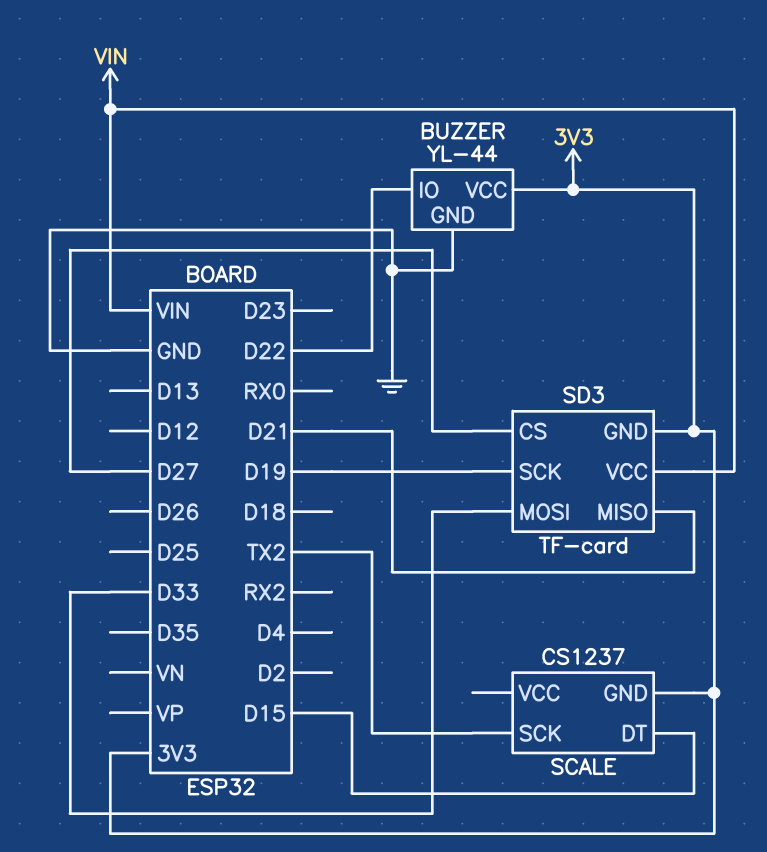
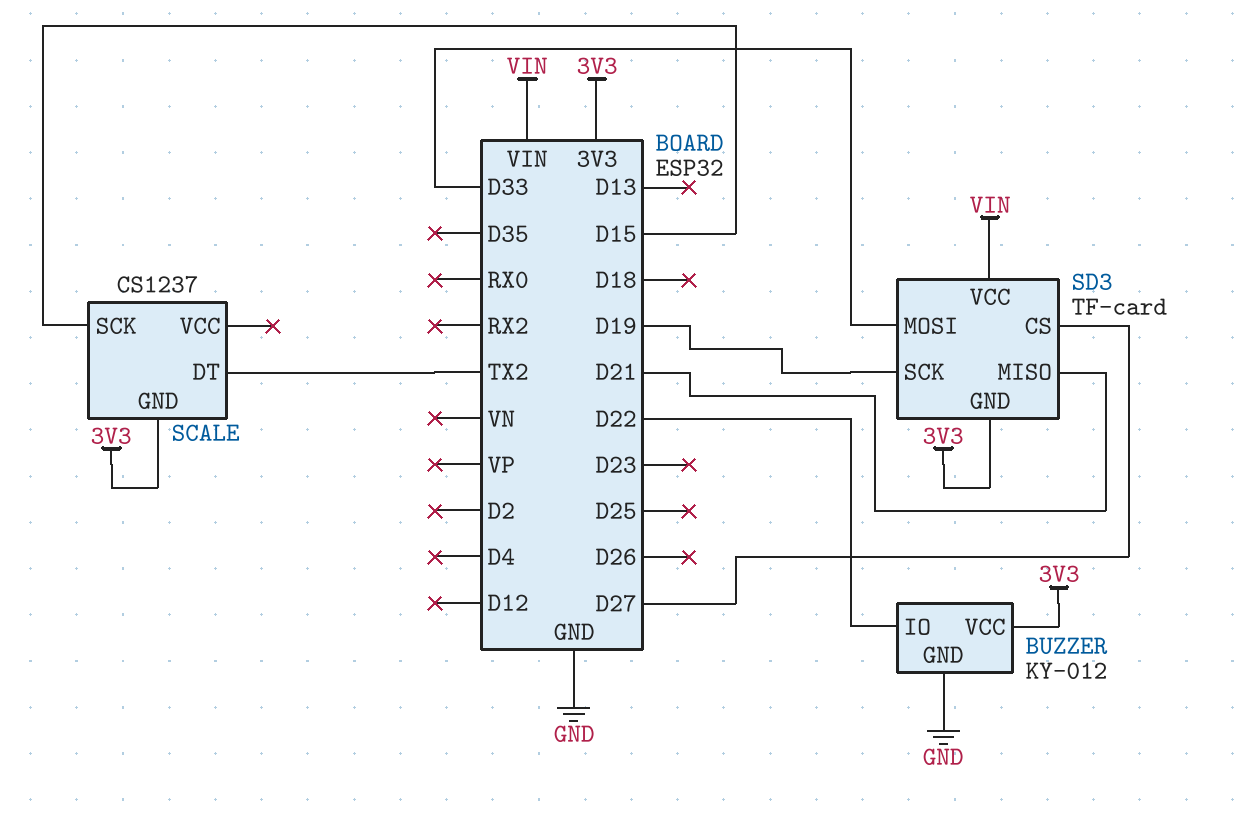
BUZZER: YL-44 -> KY-012
SCALE pin DT: D15 -> TX2
SCALE pin SCK: TX2 -> D15

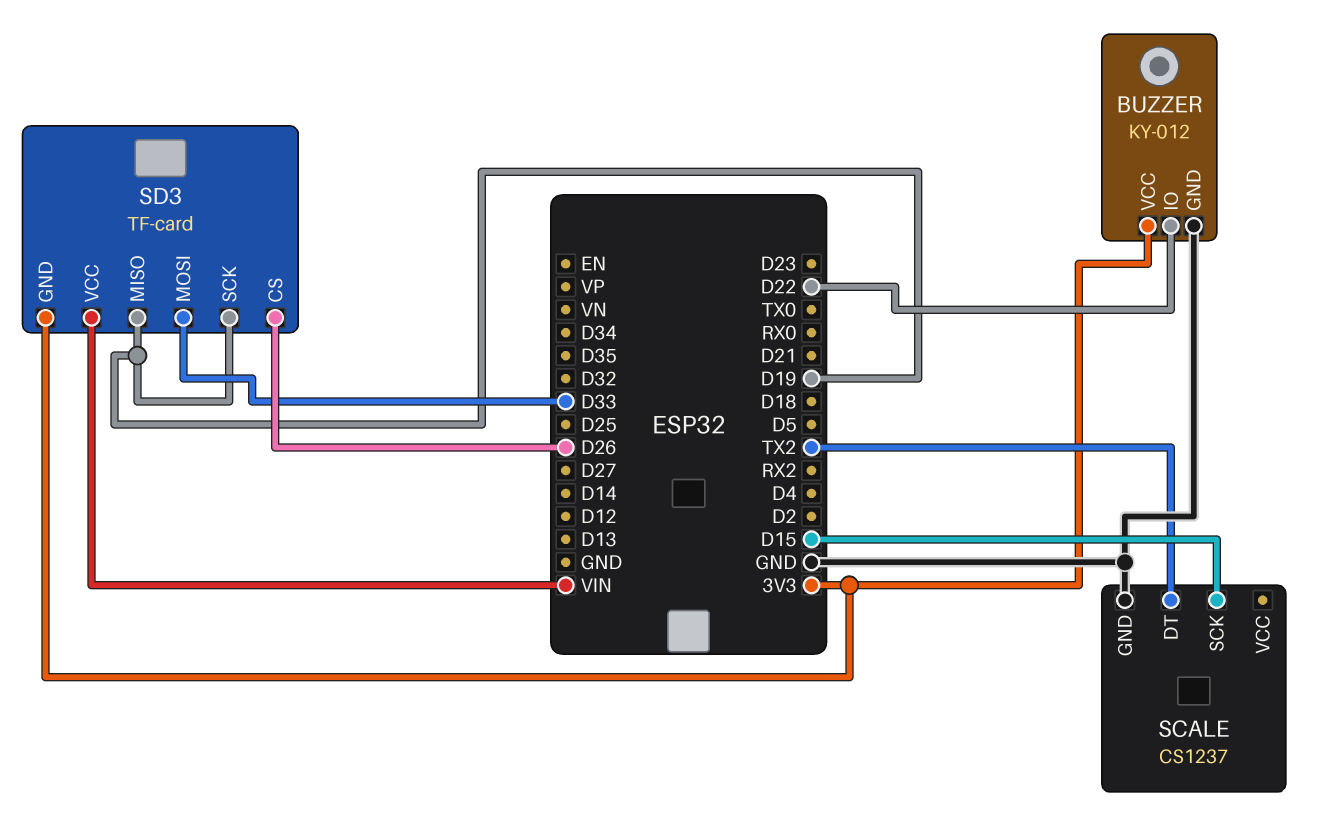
SCALE pin GND: 3V3 -> GND
SD3 pin CS: D27 -> D26
SD3 pin MISO: D21 -> D19

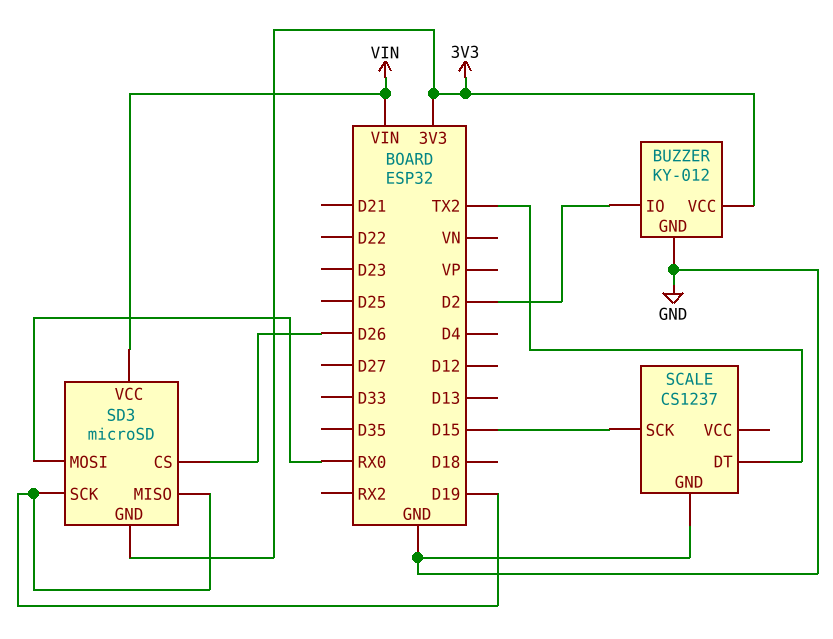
BUZZER pin IO: D22 -> D2
SD3: TF-card -> microSD
SD3 pin MOSI: D33 -> RX0

